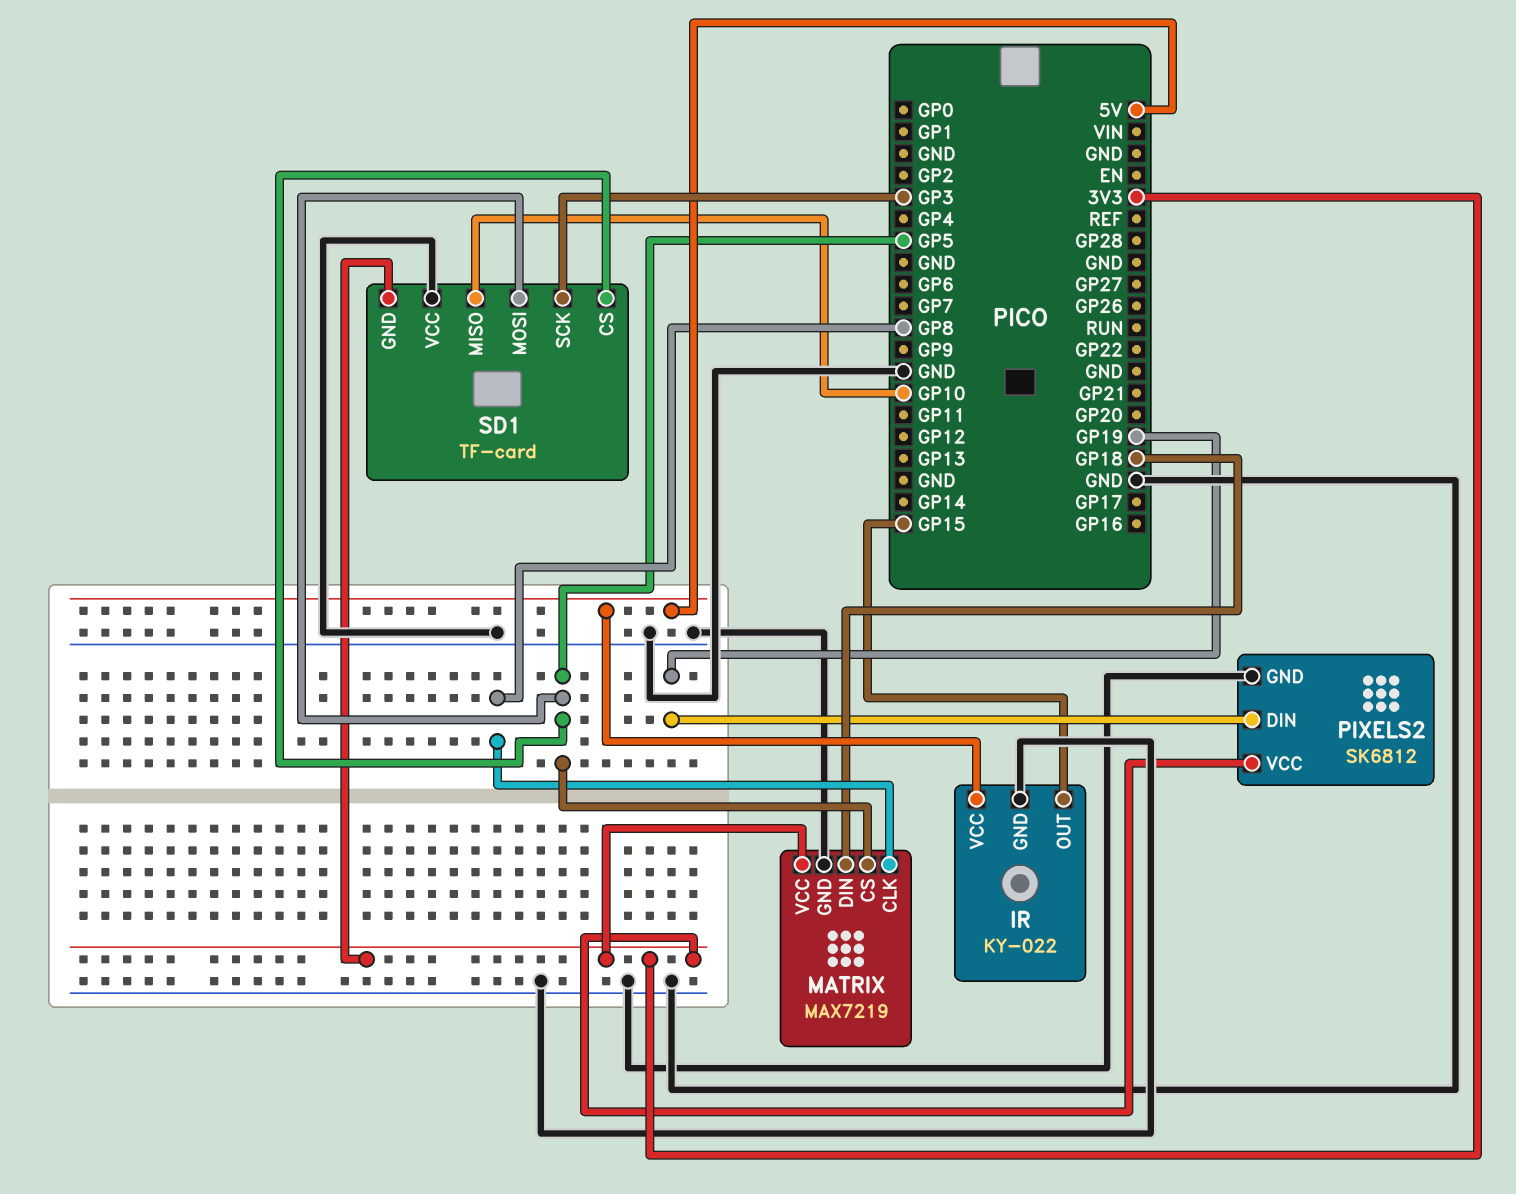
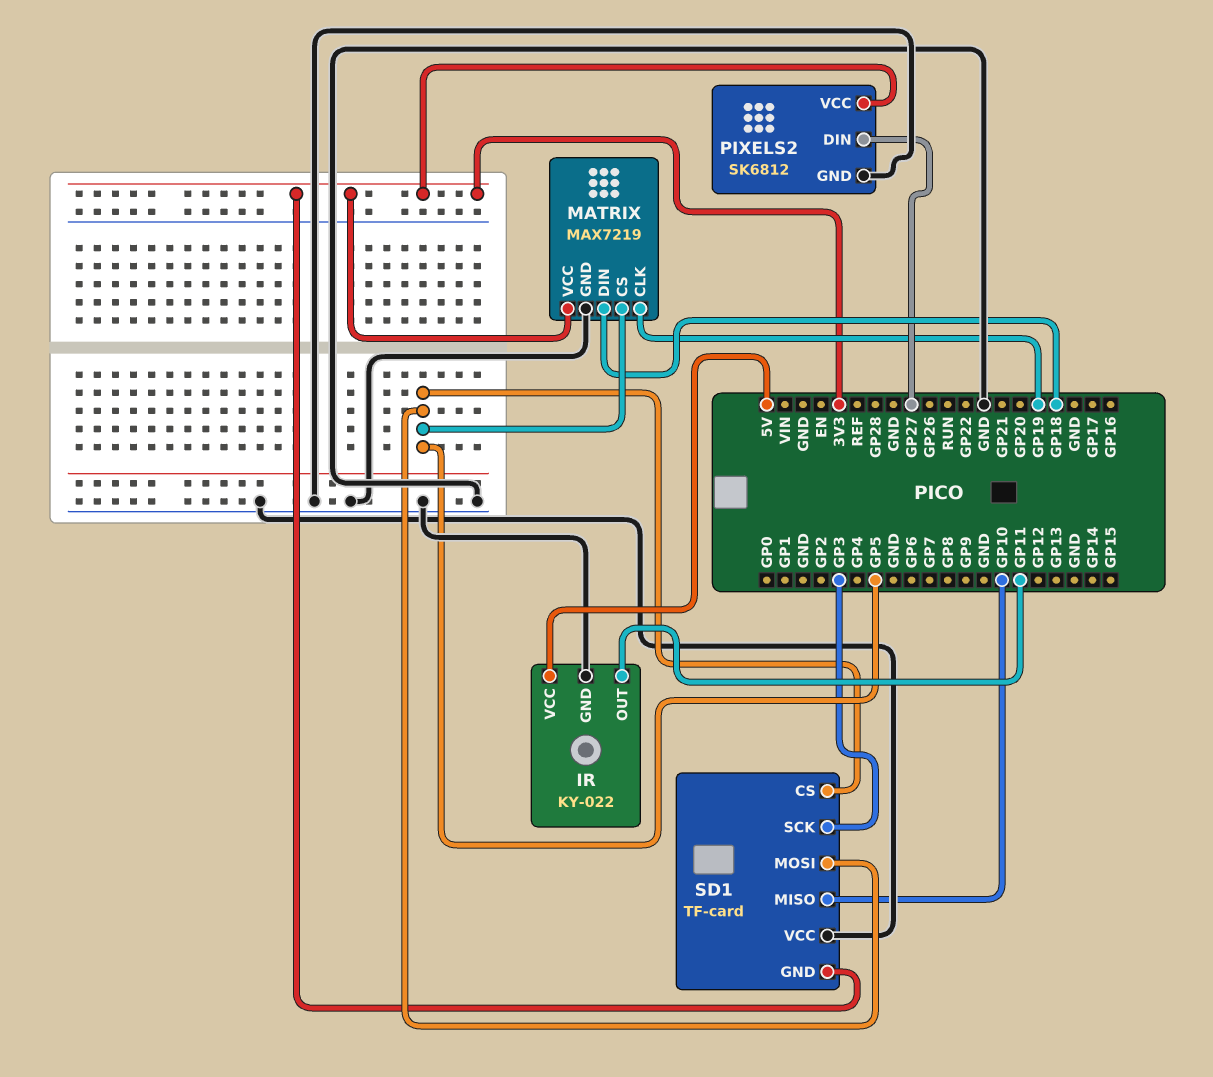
IR pin OUT: GP15 -> GP11
MATRIX pin CLK: GP8 -> GP19
PIXELS2 pin DIN: GP19 -> GP27

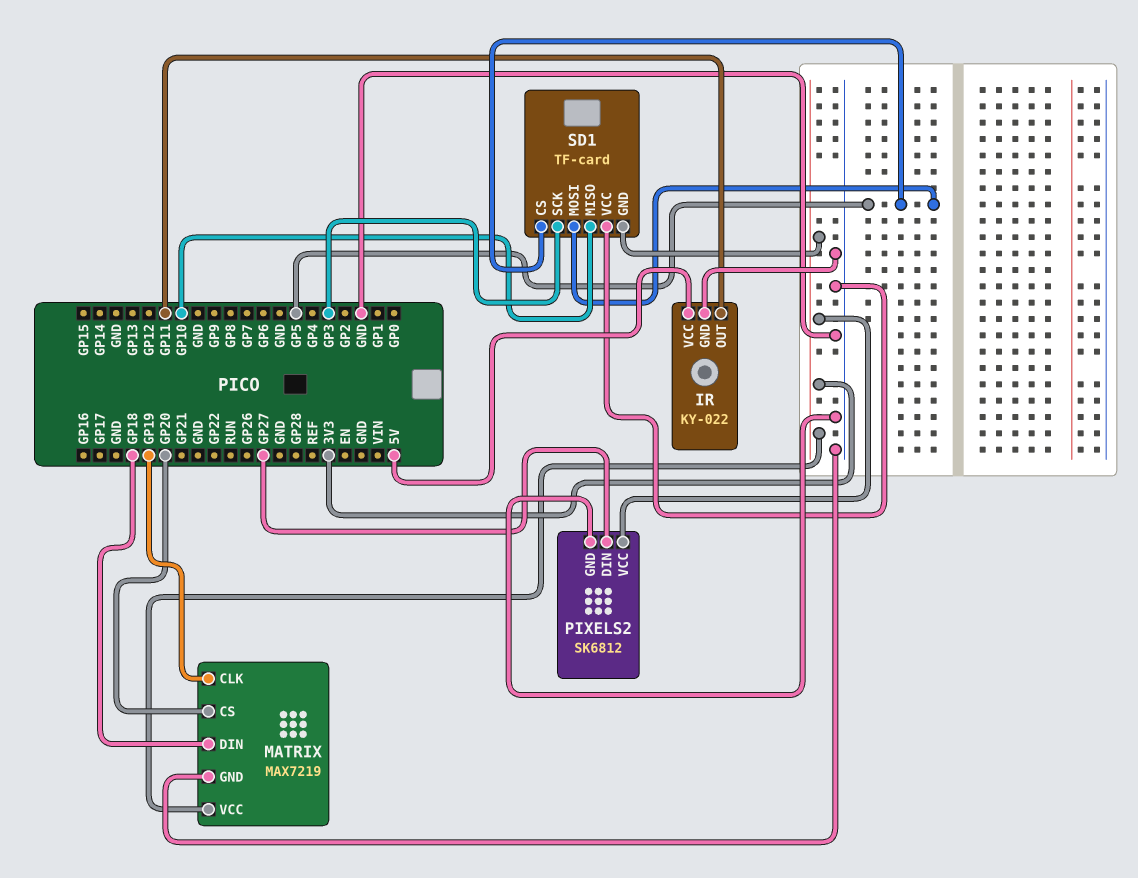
MATRIX pin CS: GP5 -> GP20

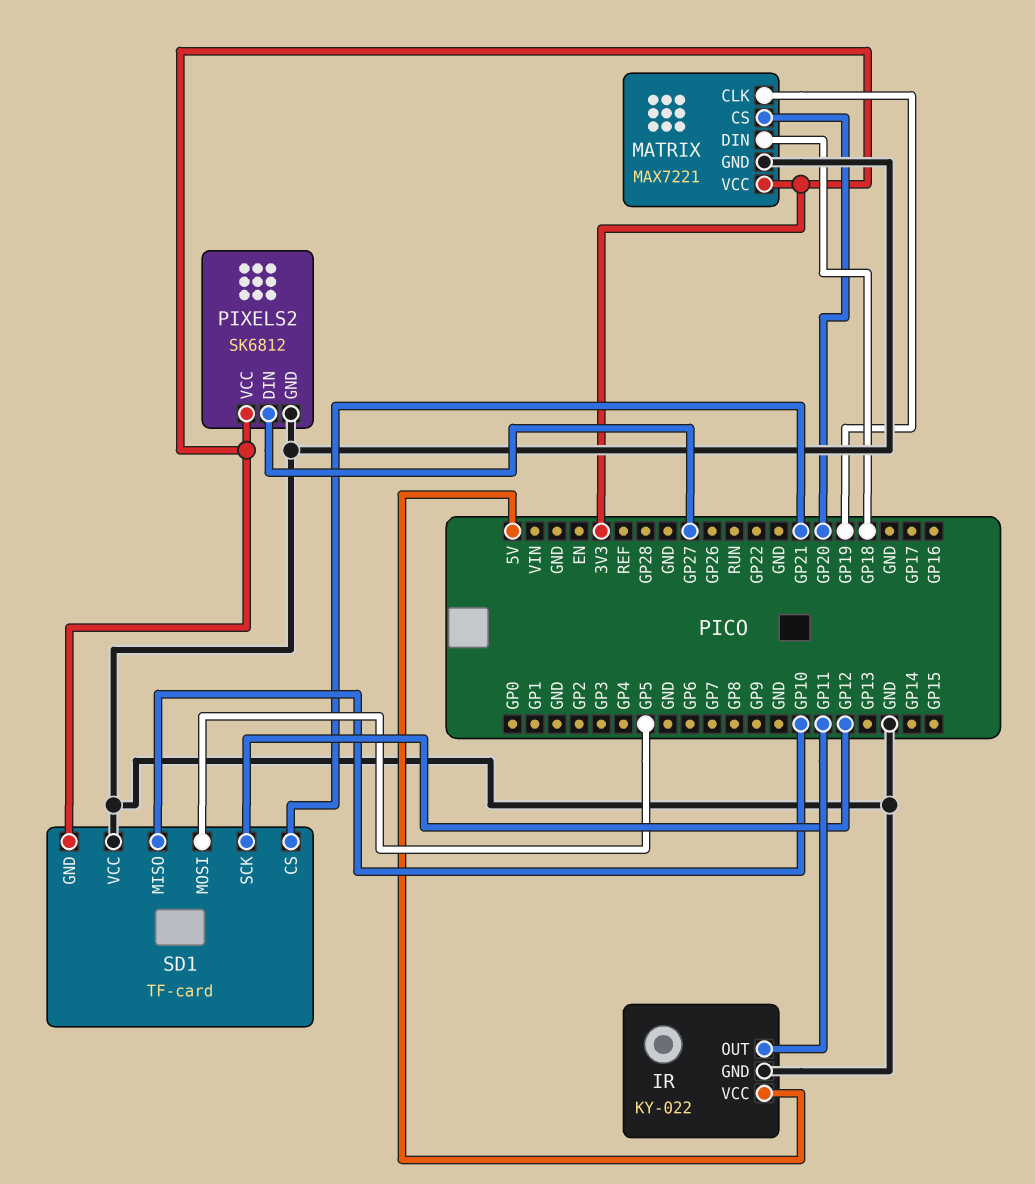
MATRIX: MAX7219 -> MAX7221
SD1 pin CS: GP5 -> GP21
SD1 pin SCK: GP3 -> GP12

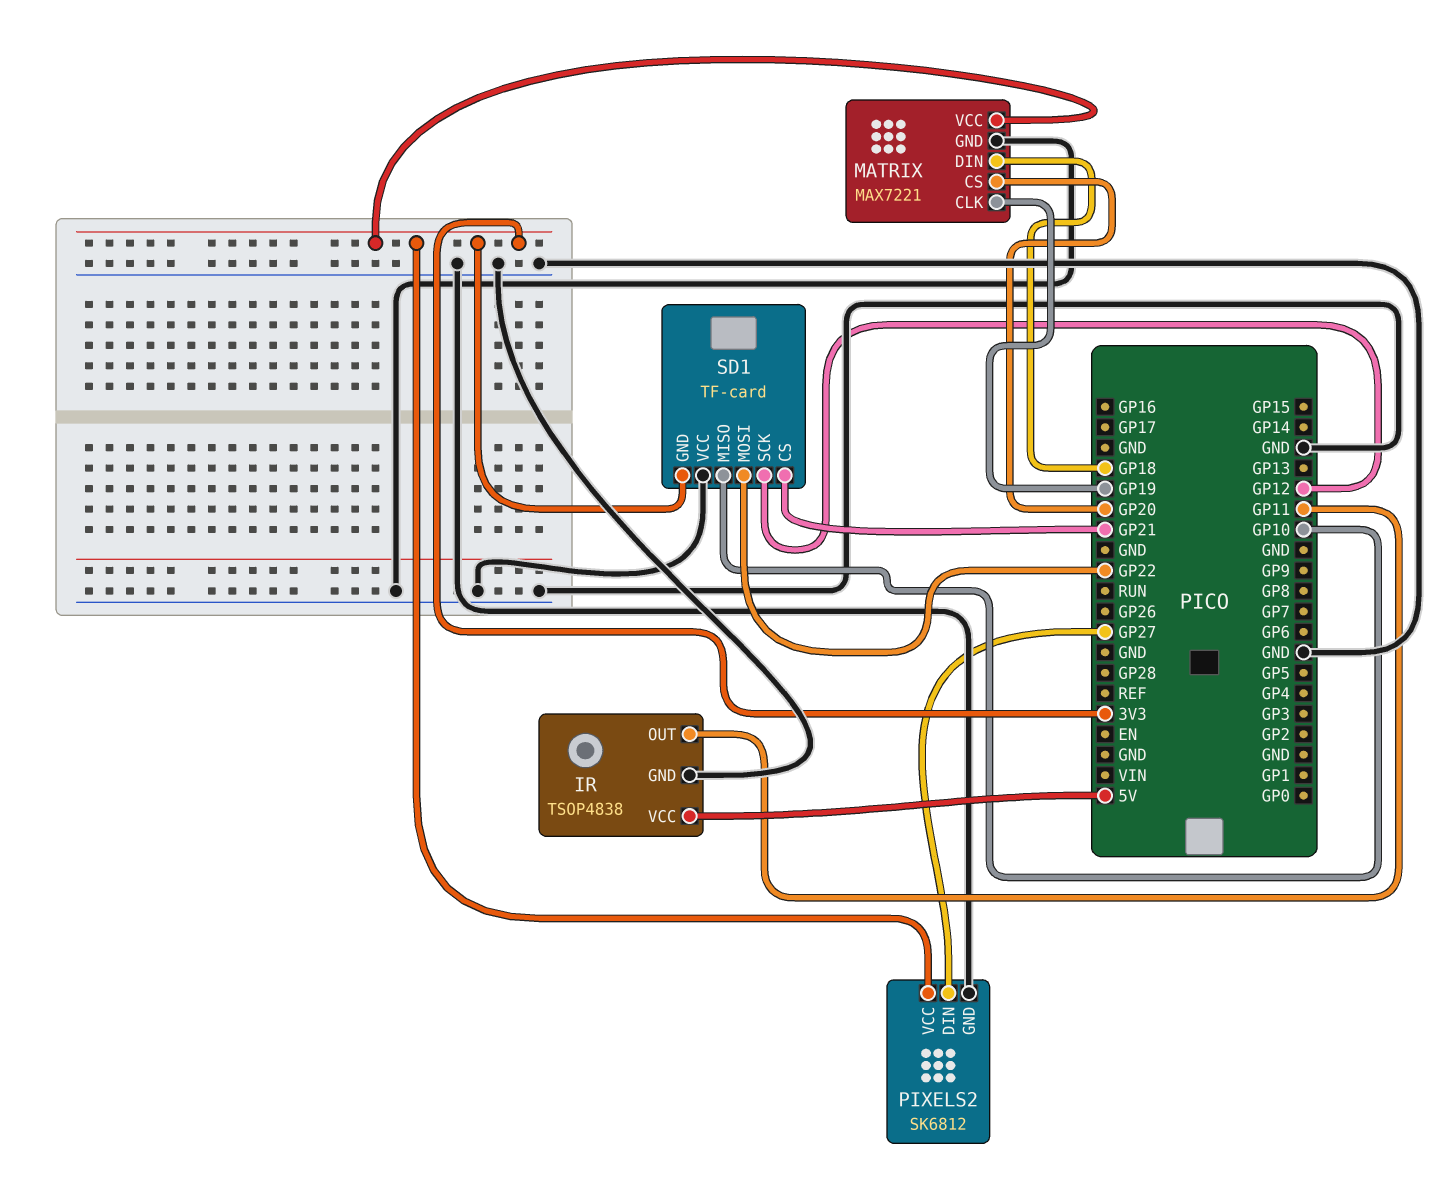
IR: KY-022 -> TSOP4838
SD1 pin MOSI: GP5 -> GP22

